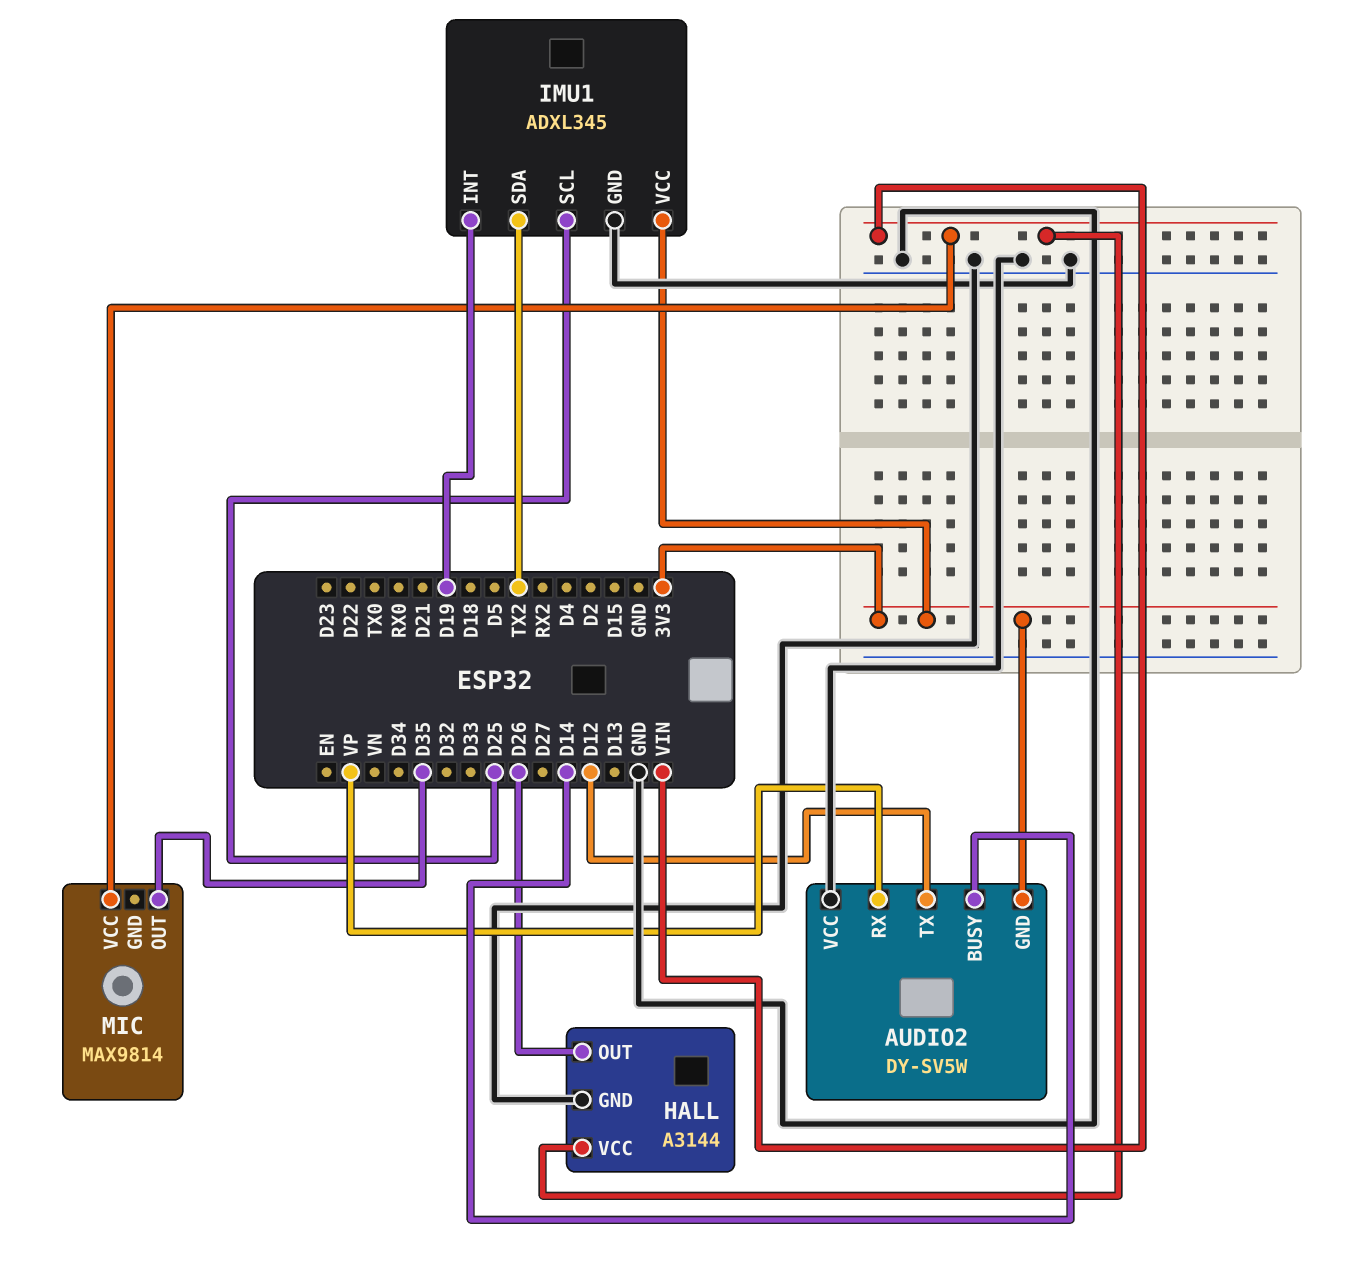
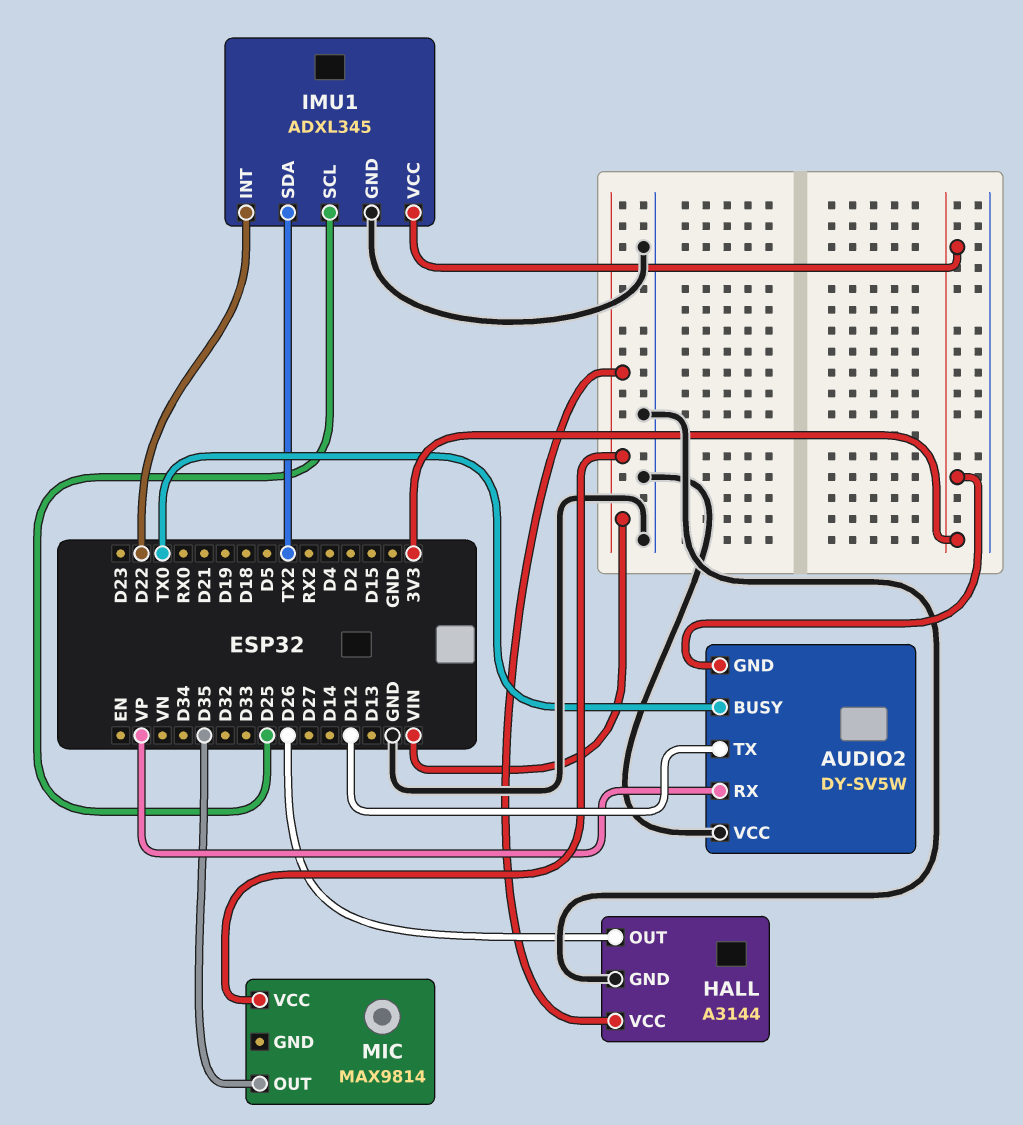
AUDIO2 pin BUSY: D14 -> TX0
IMU1 pin INT: D19 -> D22

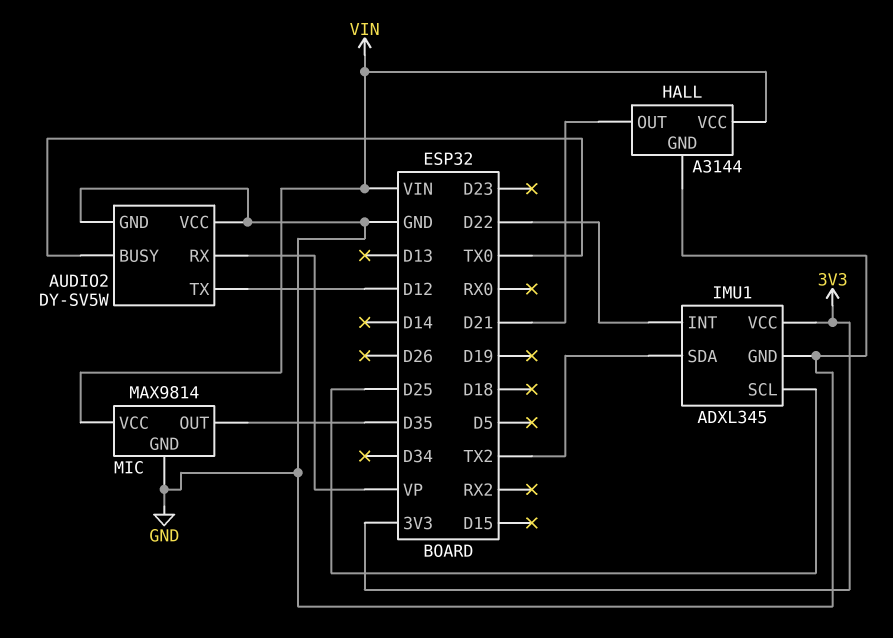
AUDIO2 pin GND: 3V3 -> GND
HALL pin OUT: D26 -> D21
MIC pin GND: none -> GND

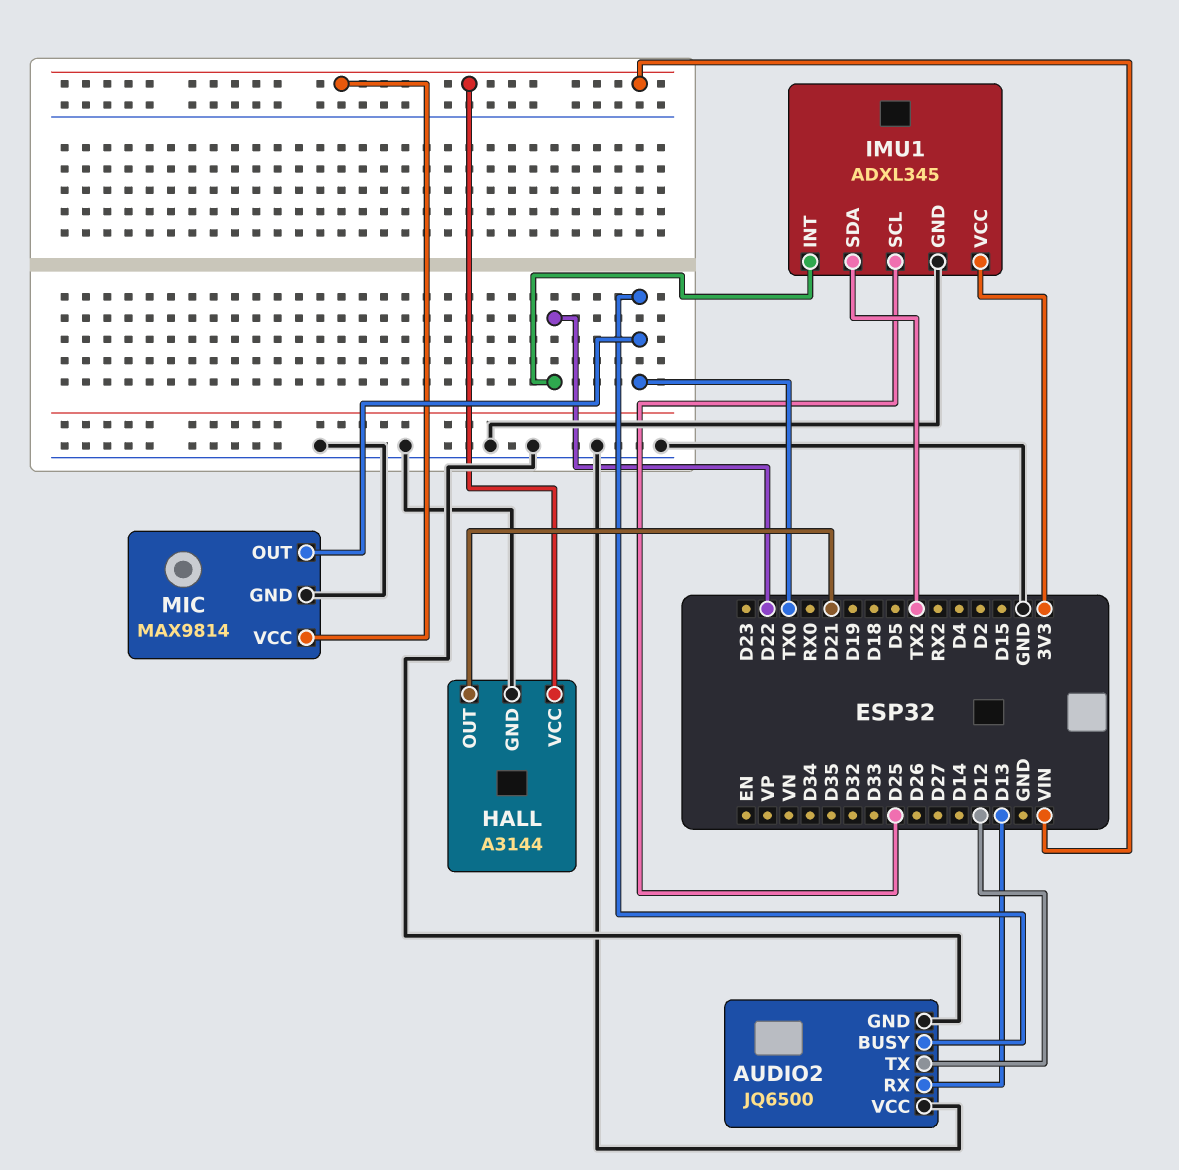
AUDIO2: DY-SV5W -> JQ6500
AUDIO2 pin RX: VP -> D13
MIC pin OUT: D35 -> TX0

